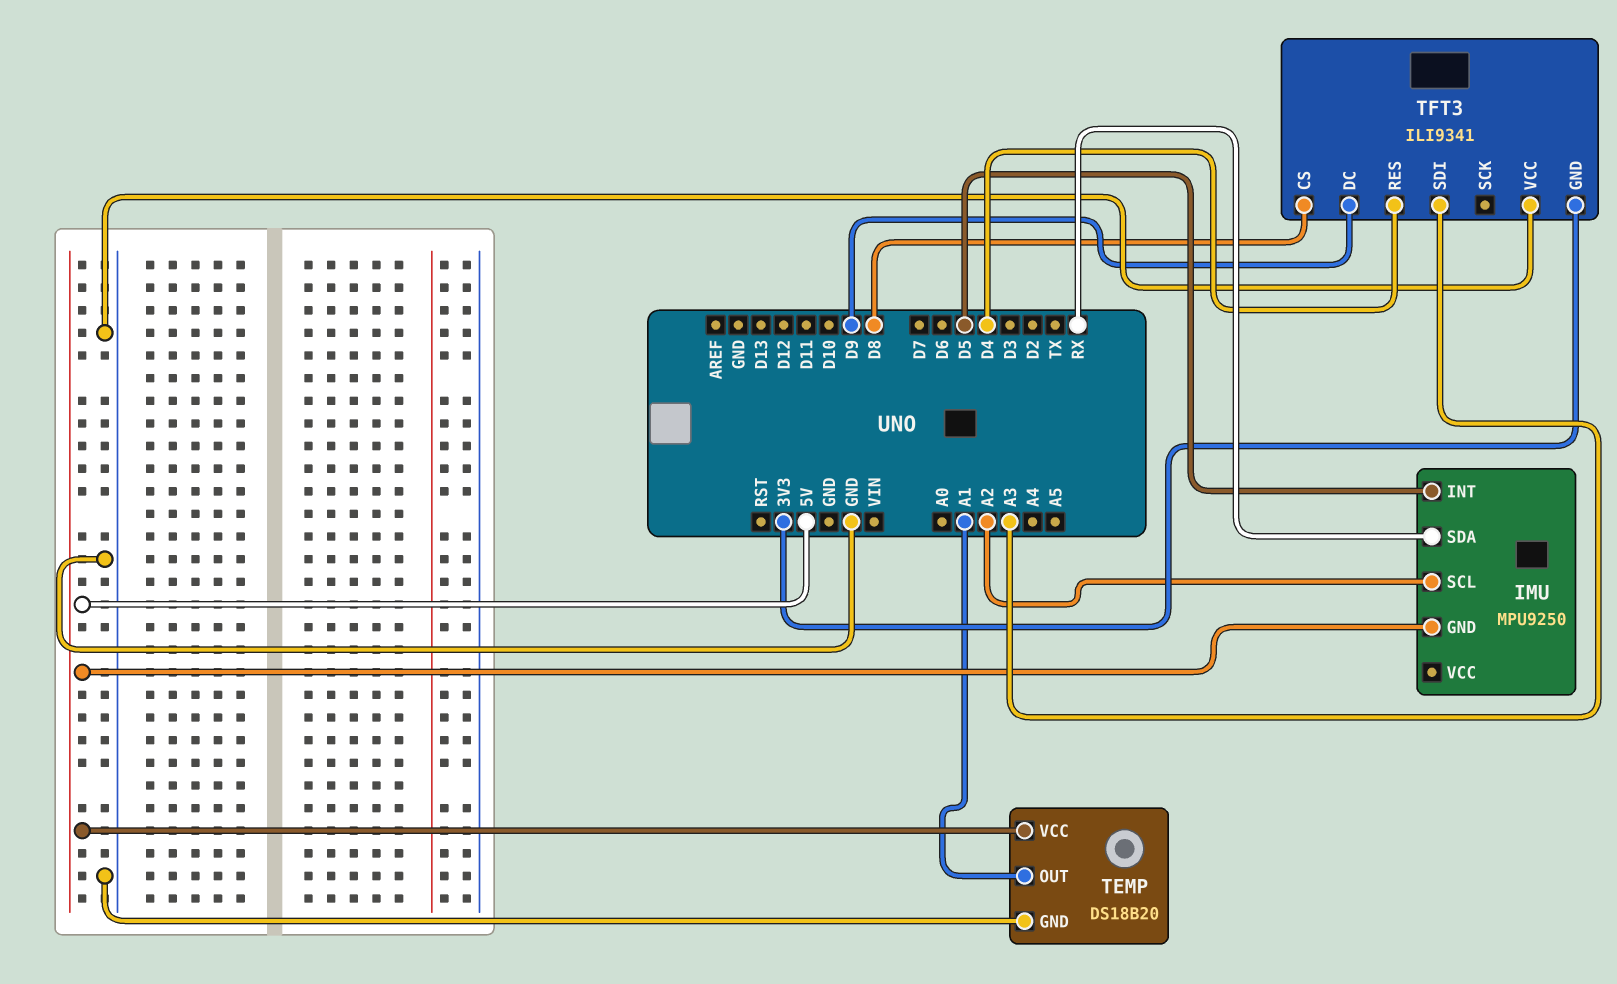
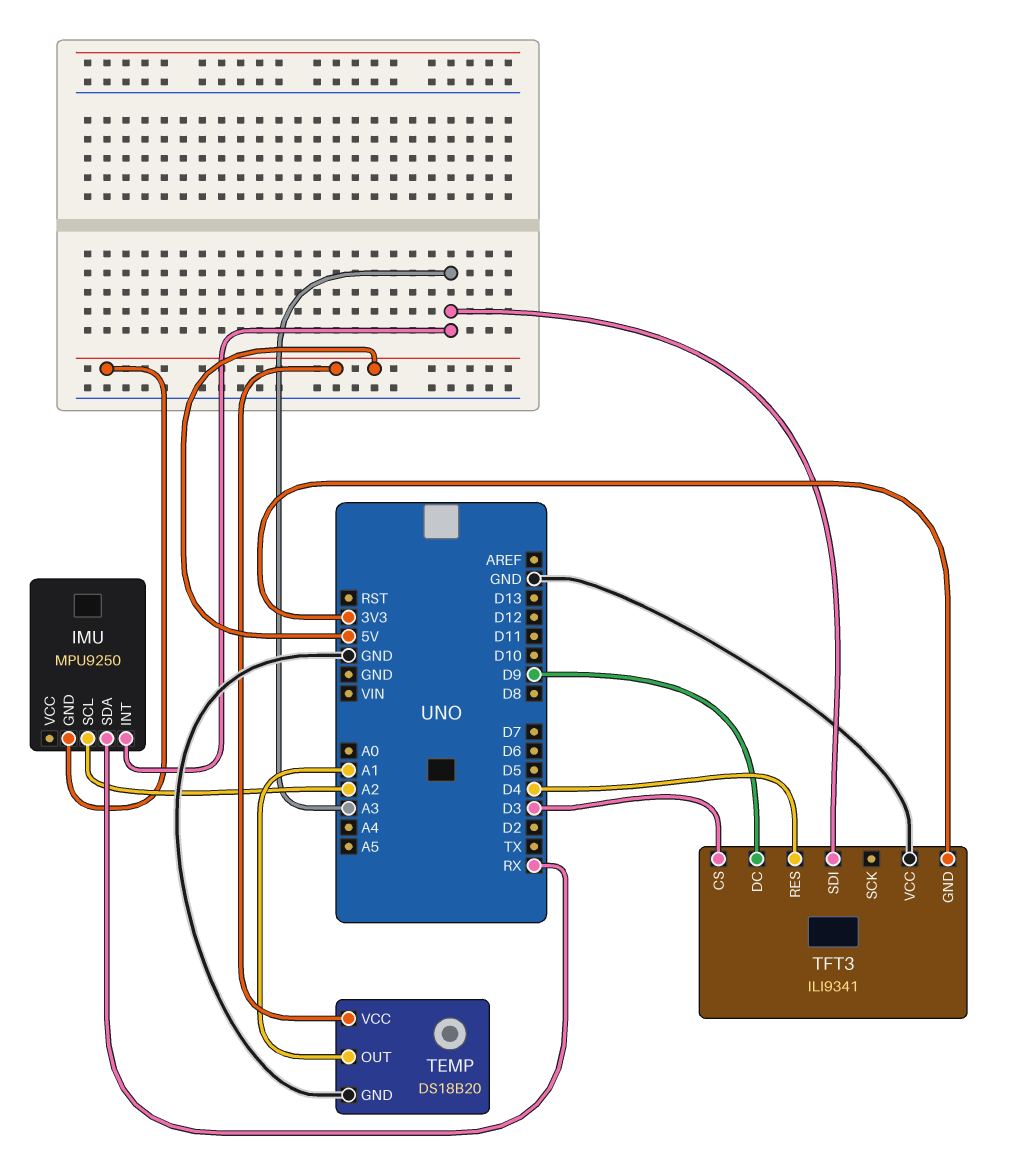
IMU pin INT: D5 -> A3
TFT3 pin CS: D8 -> D3

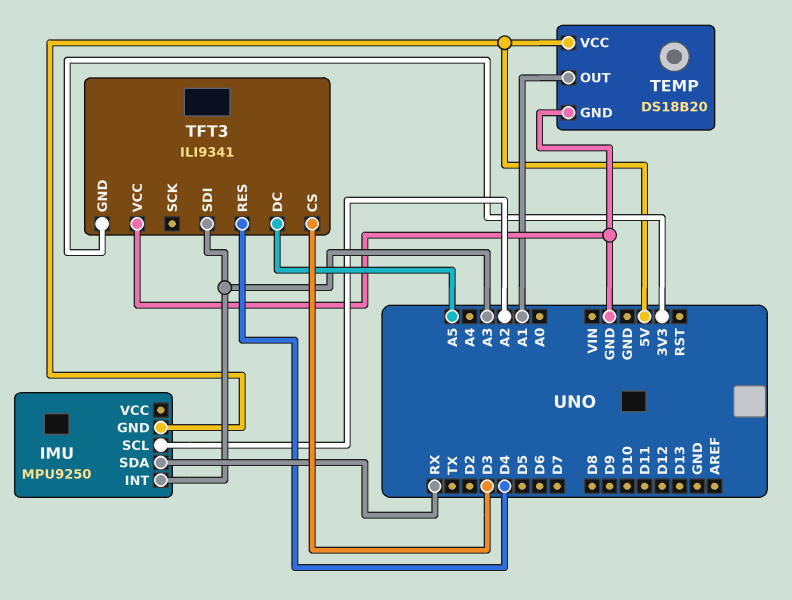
TFT3 pin DC: D9 -> A5

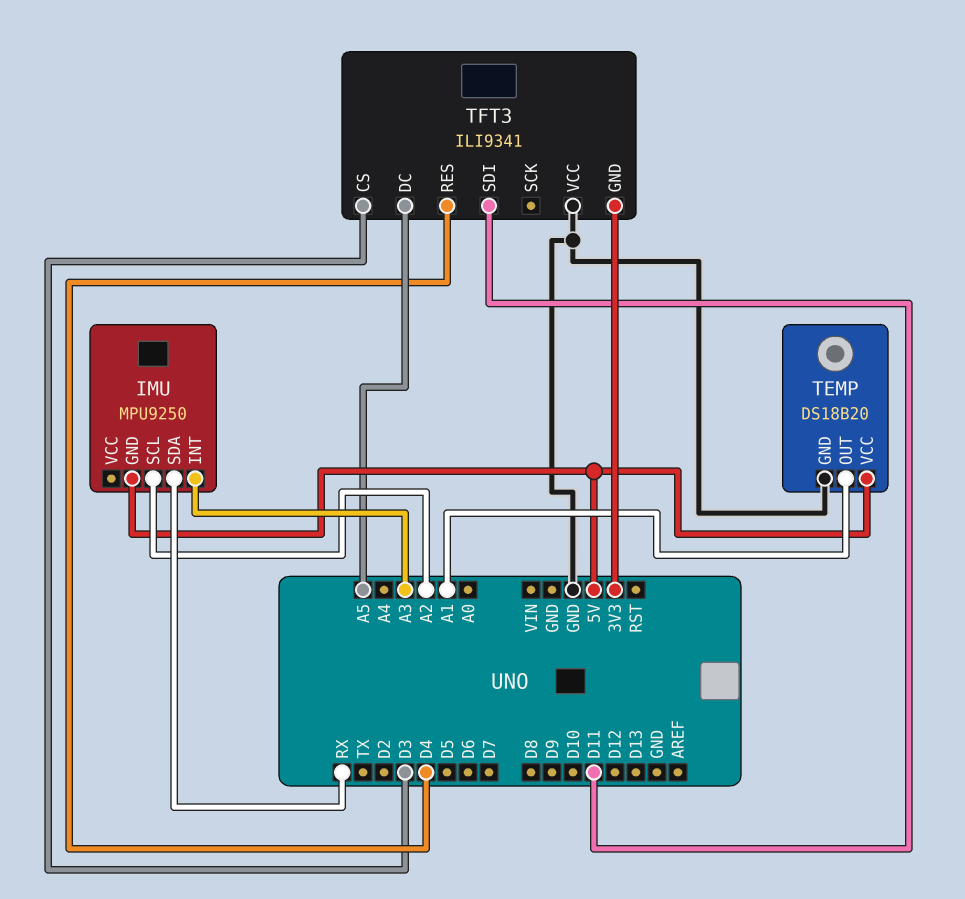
TFT3 pin SDI: A3 -> D11

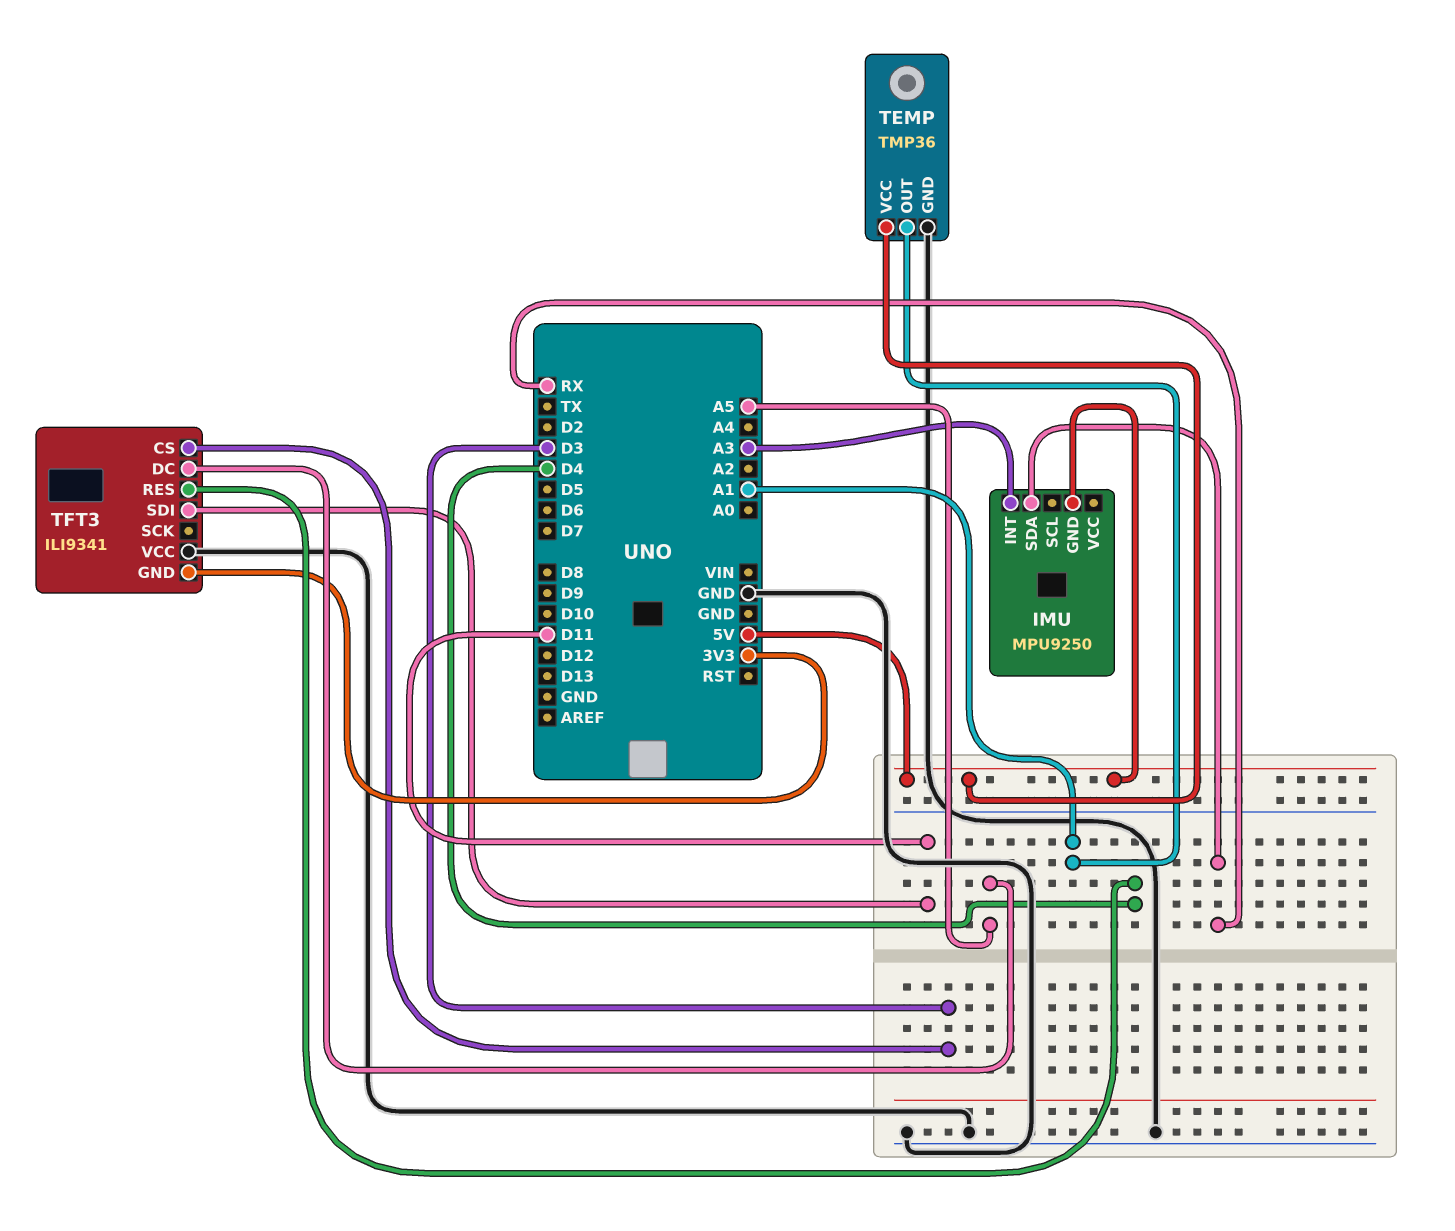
IMU pin SCL: A2 -> none
TEMP: DS18B20 -> TMP36

